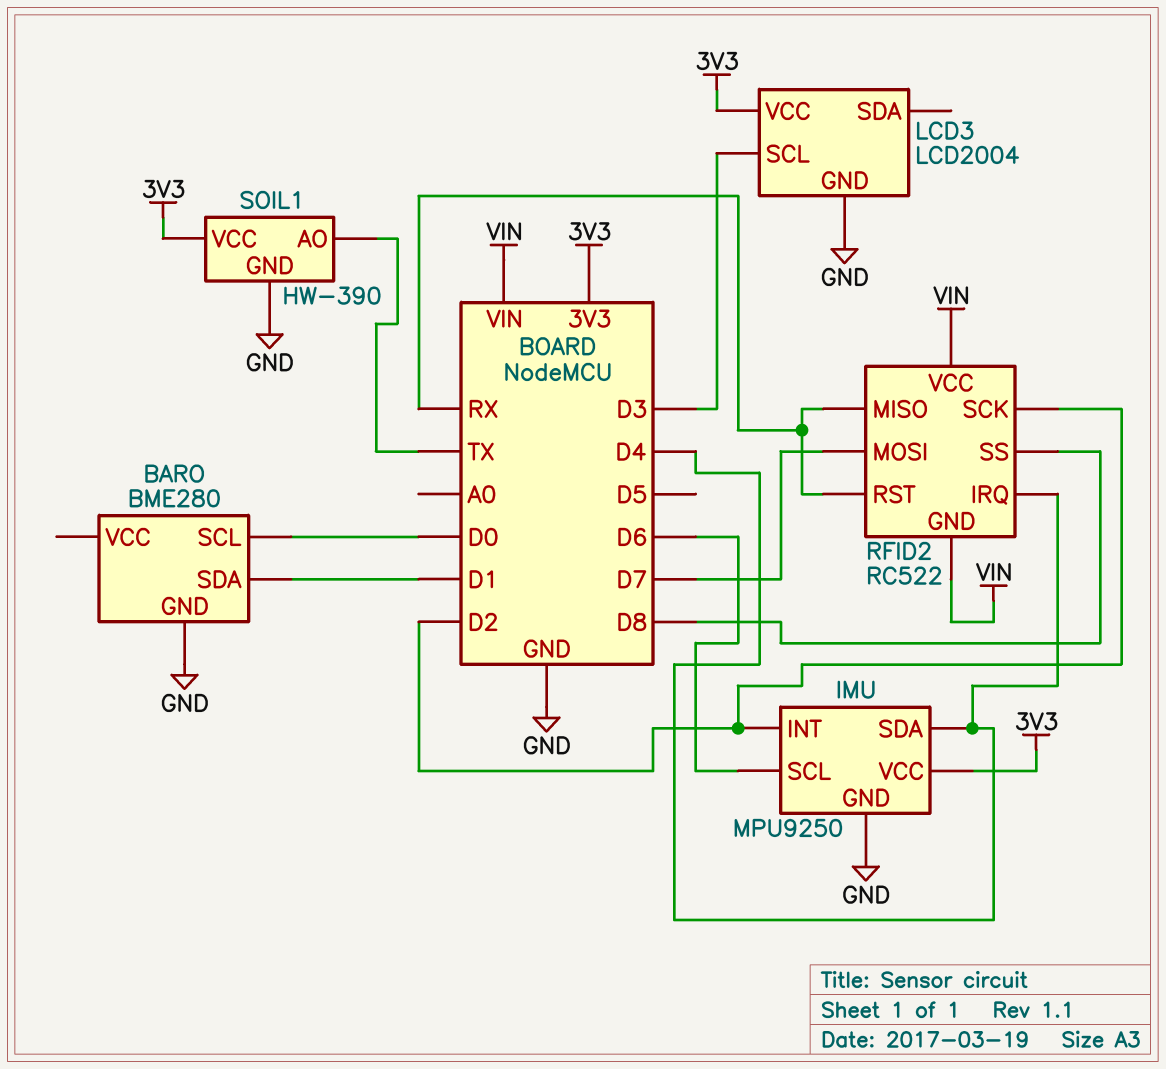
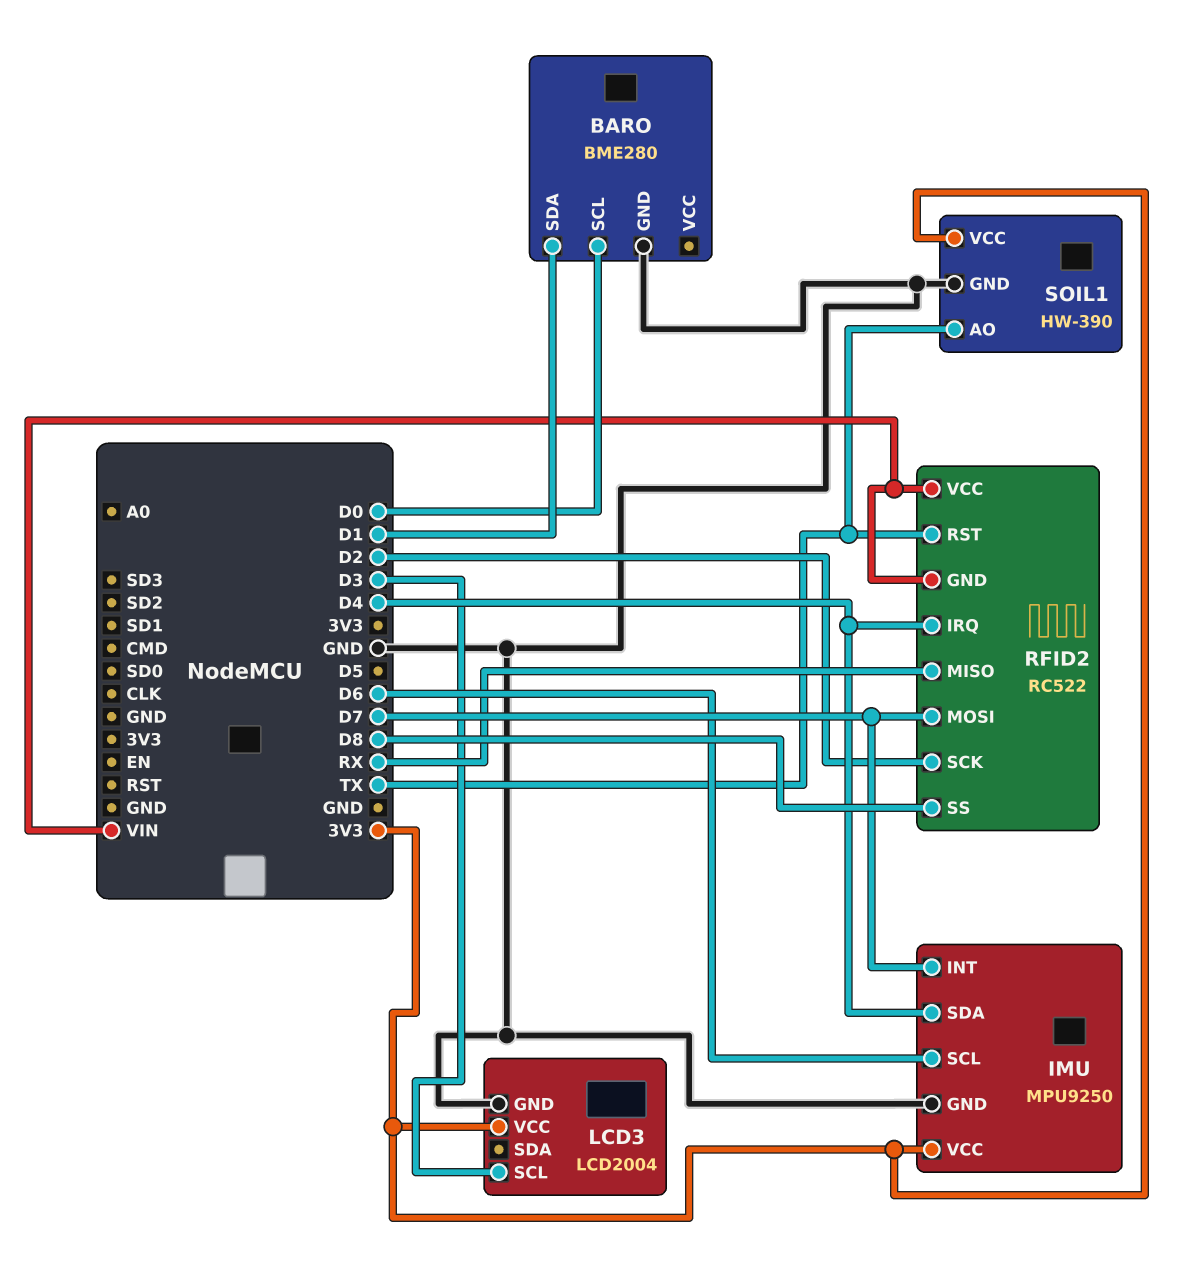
IMU pin INT: D2 -> D7
RFID2 pin RST: RX -> TX

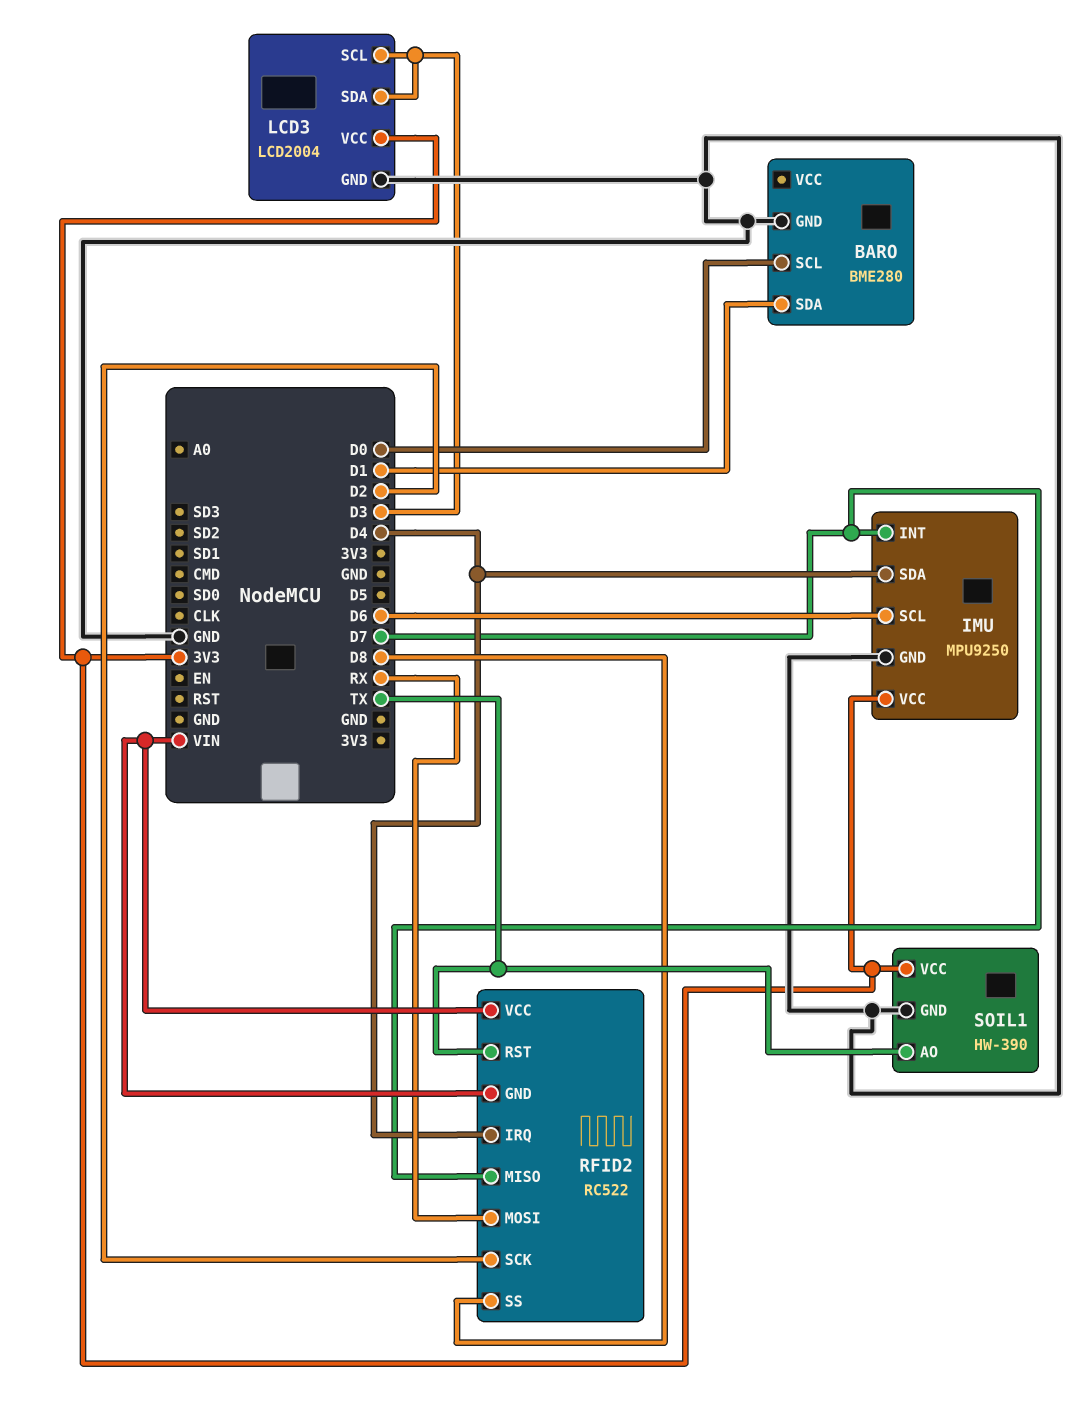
LCD3 pin SDA: none -> D3
RFID2 pin MISO: RX -> D7
RFID2 pin MOSI: D7 -> RX

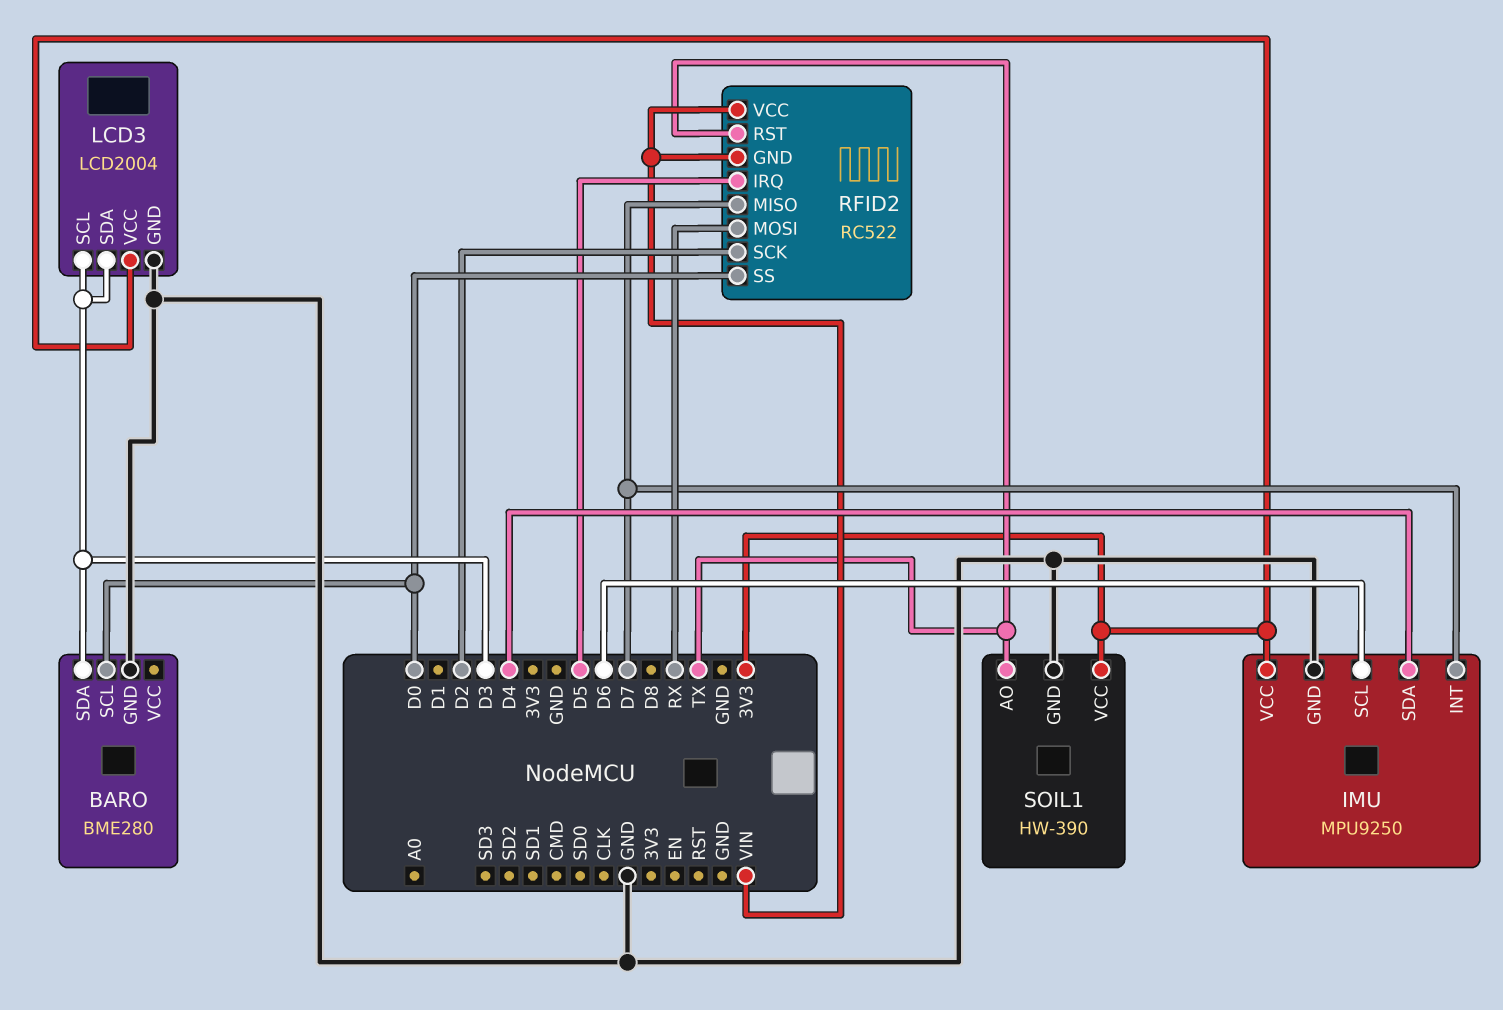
BARO pin SDA: D1 -> D3
RFID2 pin IRQ: D4 -> D5
RFID2 pin SS: D8 -> D0

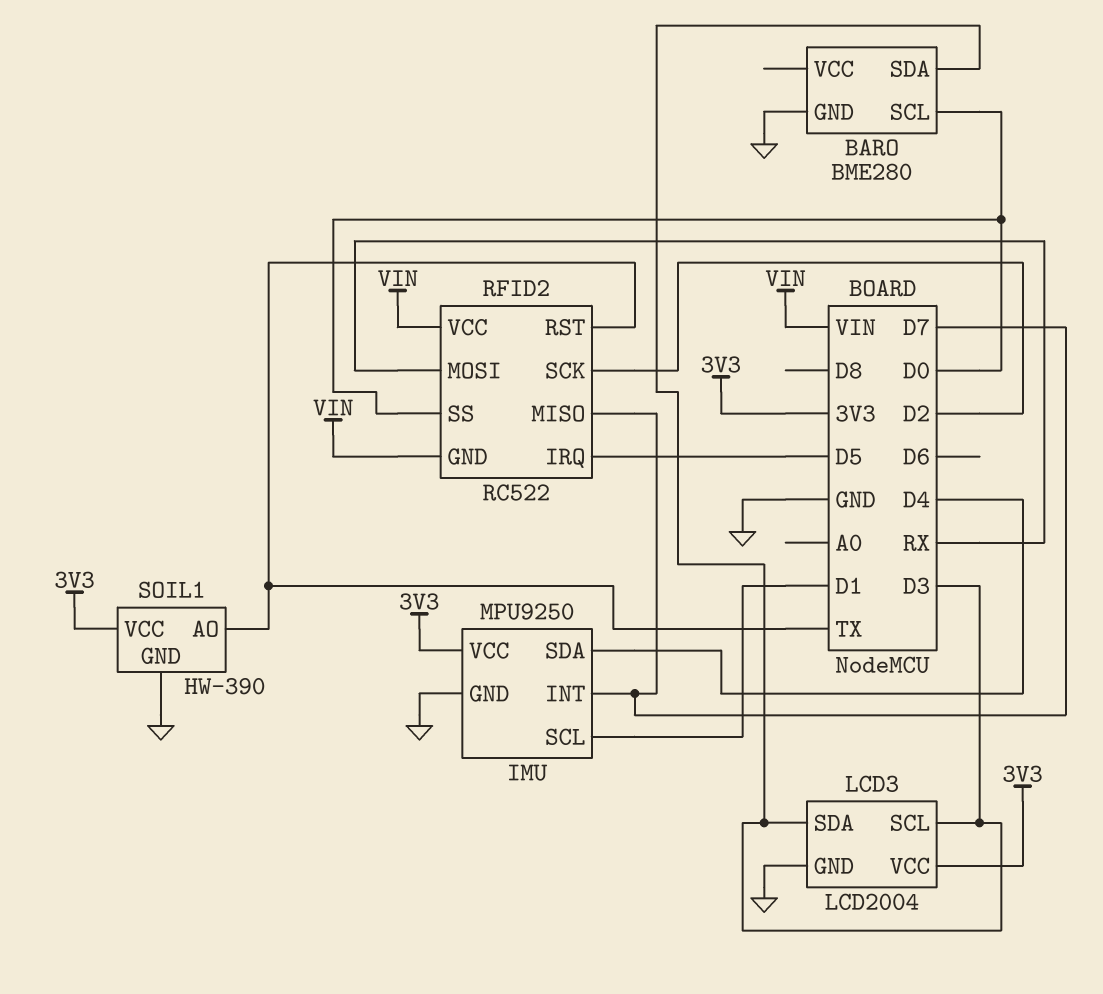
IMU pin SCL: D6 -> D1

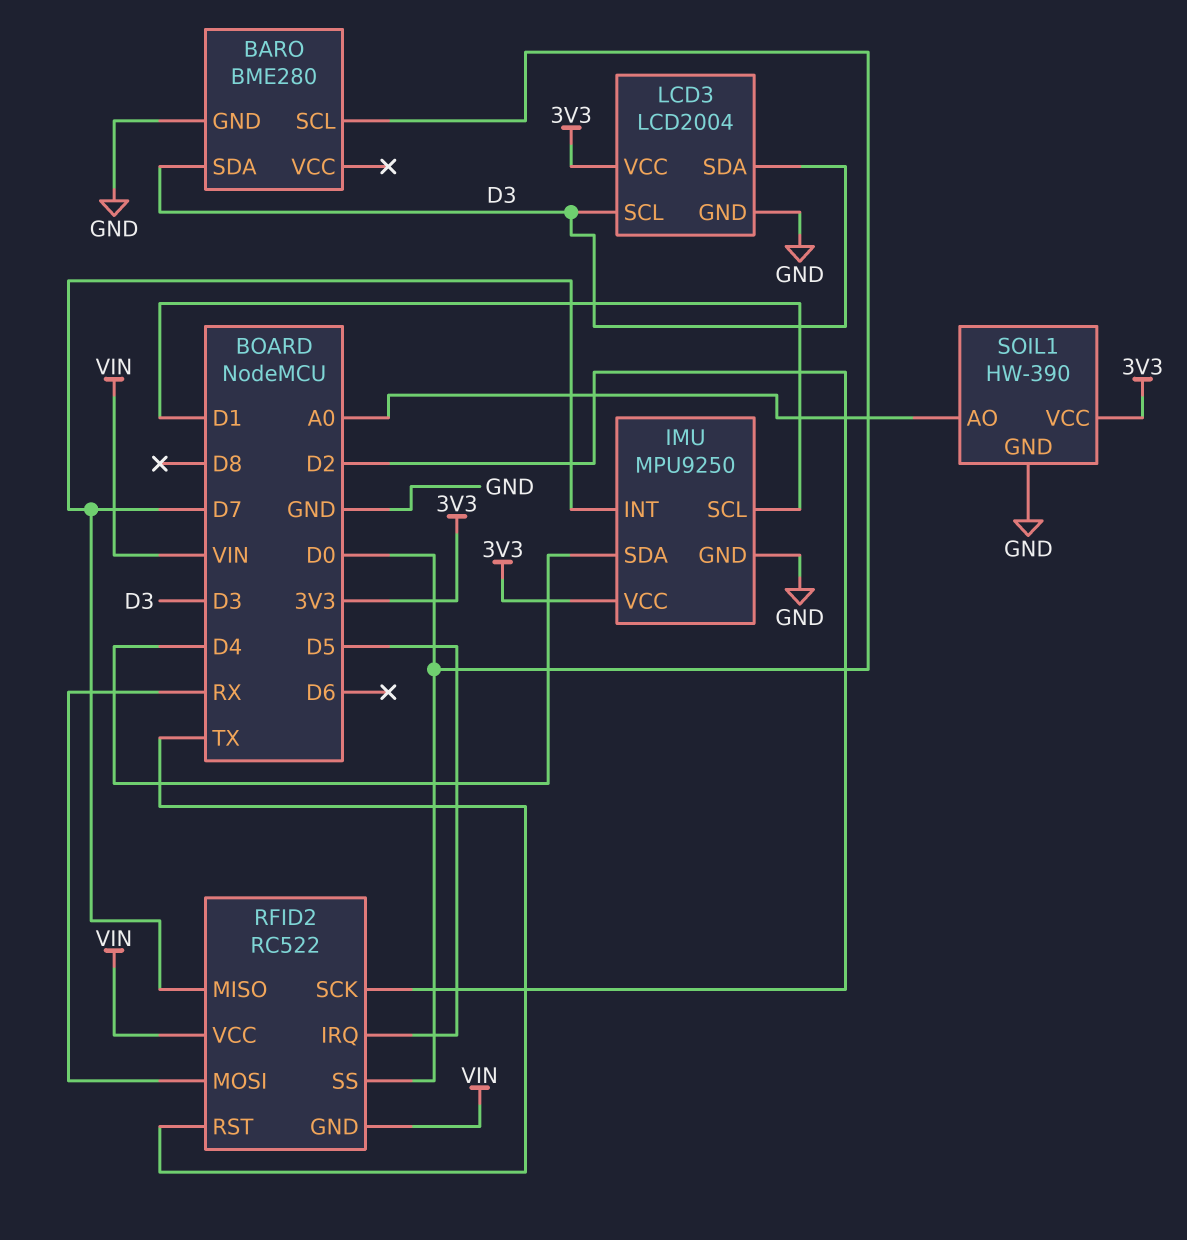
SOIL1 pin AO: TX -> A0

